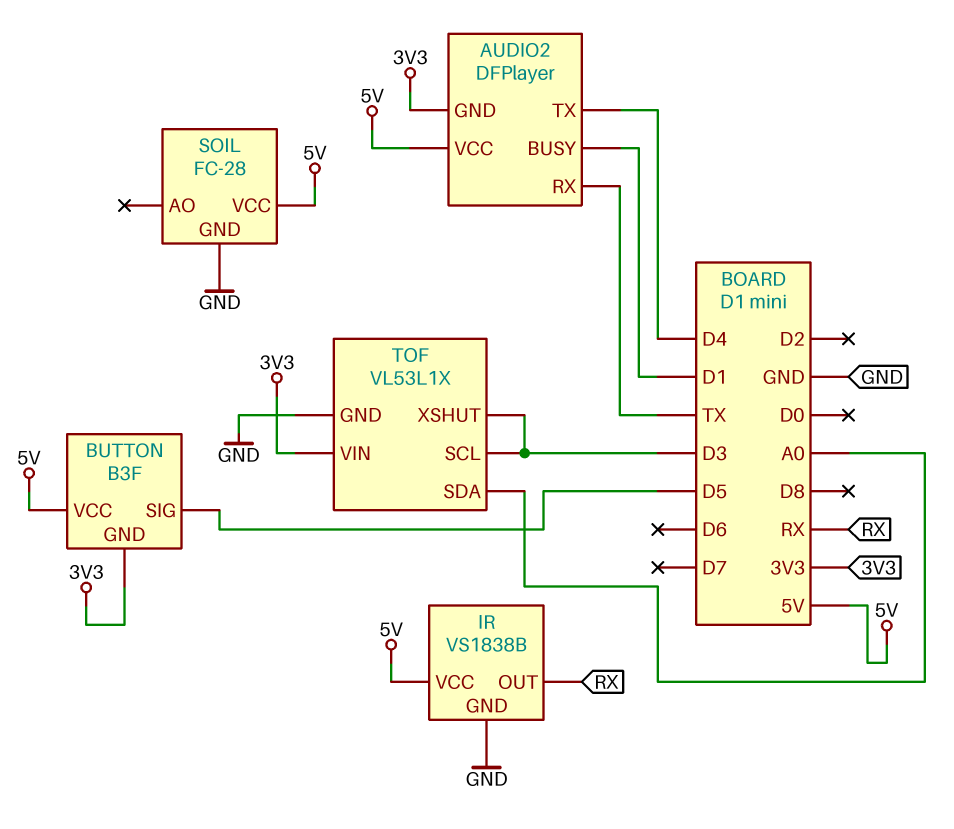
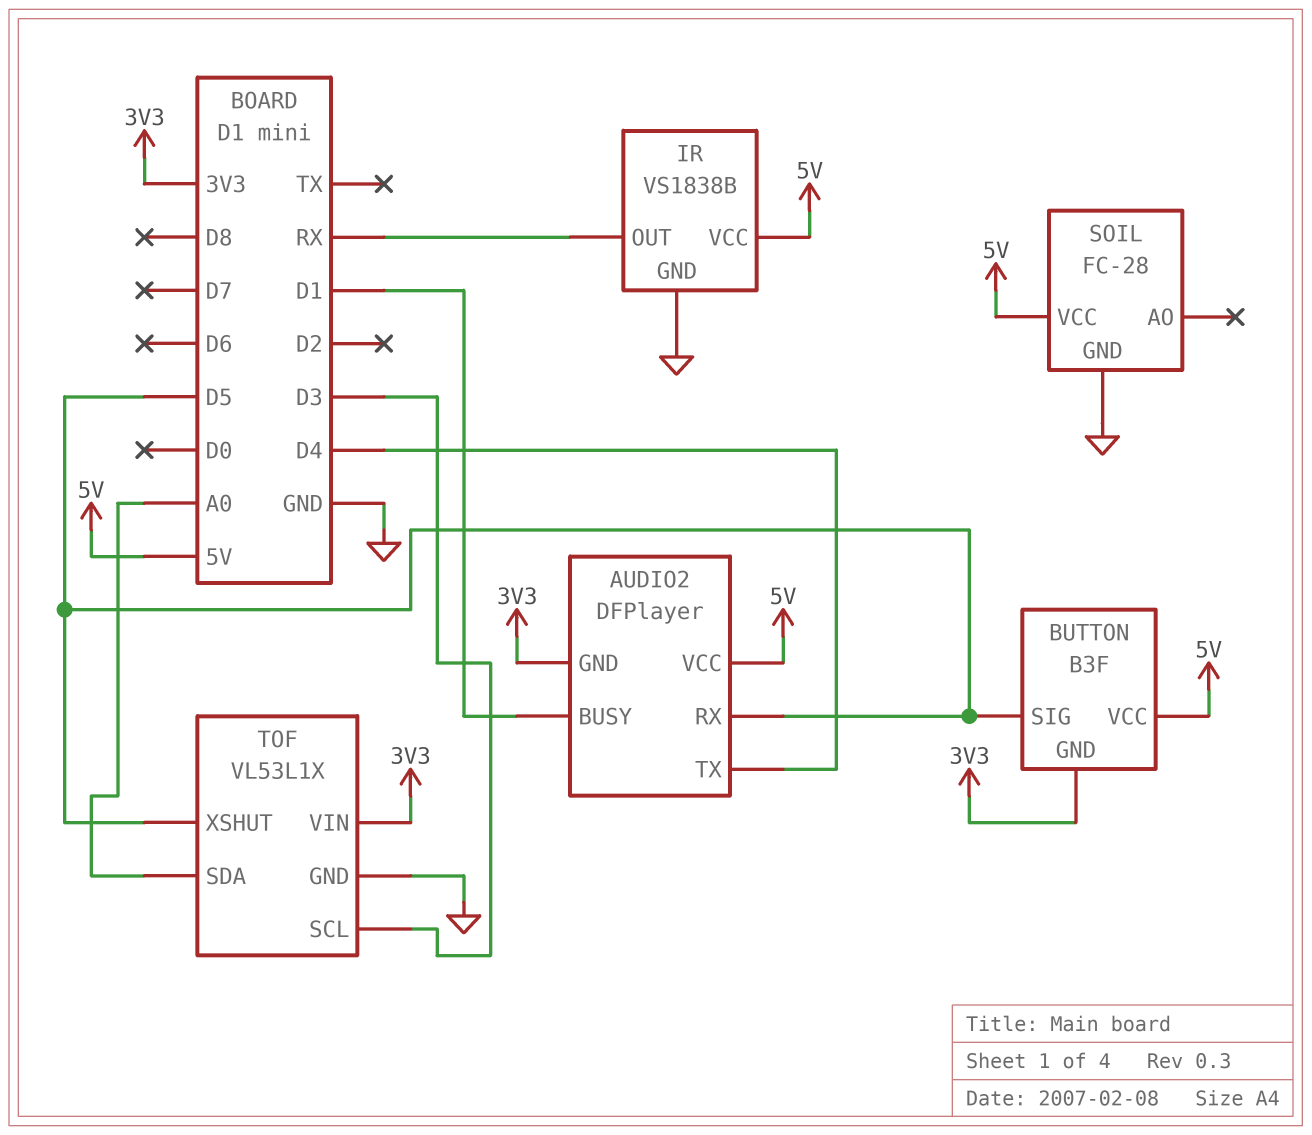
AUDIO2 pin RX: TX -> D5
TOF pin XSHUT: D3 -> D5

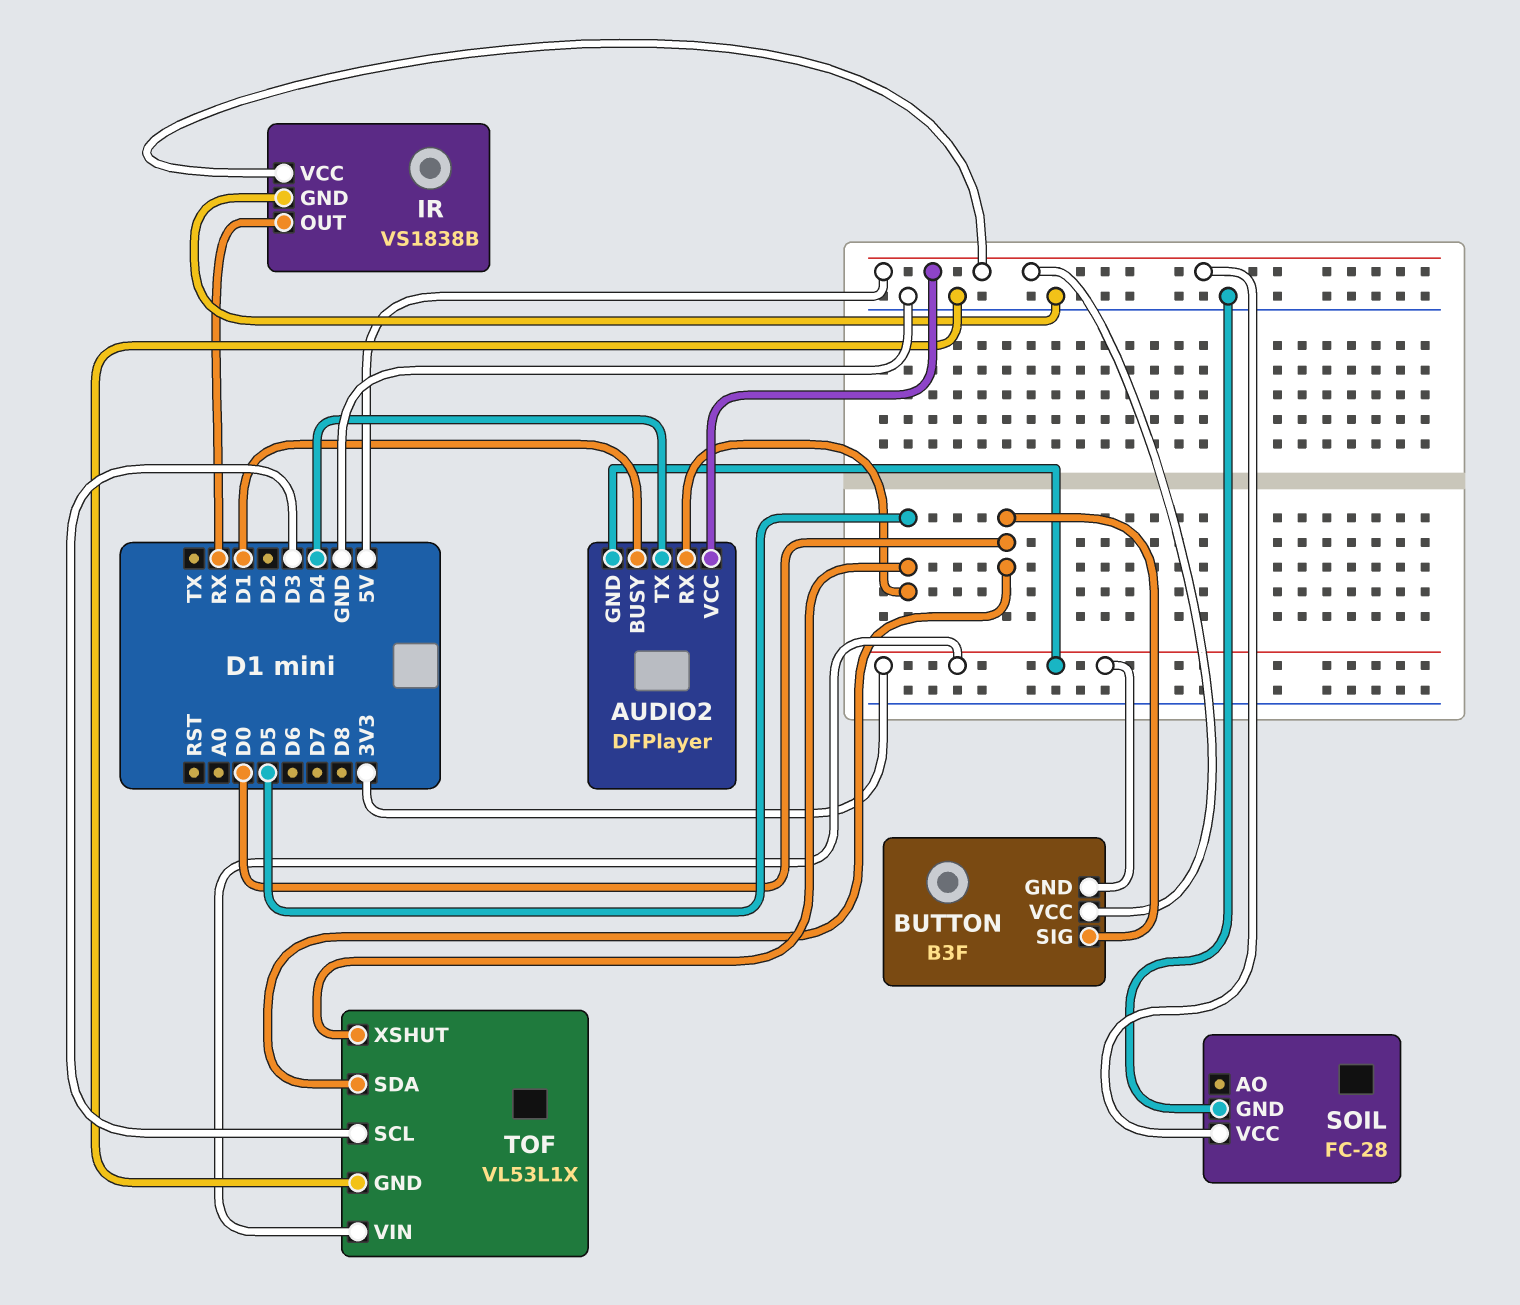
BUTTON pin SIG: D5 -> D0
TOF pin SDA: A0 -> D0

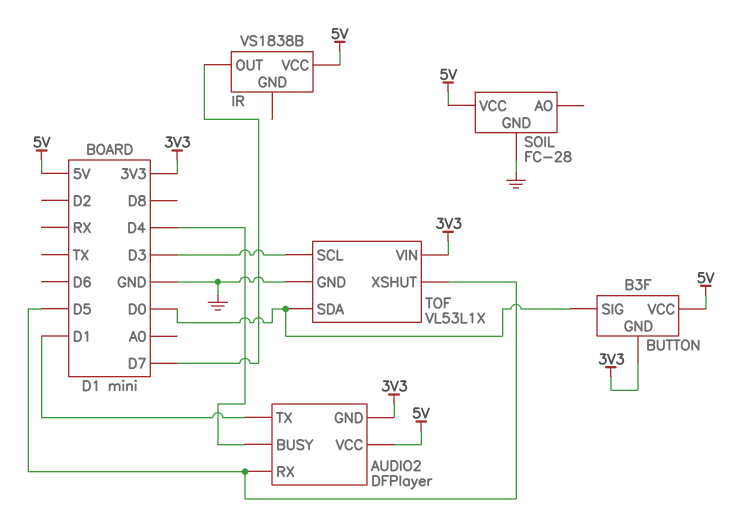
AUDIO2 pin BUSY: D1 -> D4
AUDIO2 pin TX: D4 -> D1
IR pin GND: GND -> none
IR pin OUT: RX -> D7

